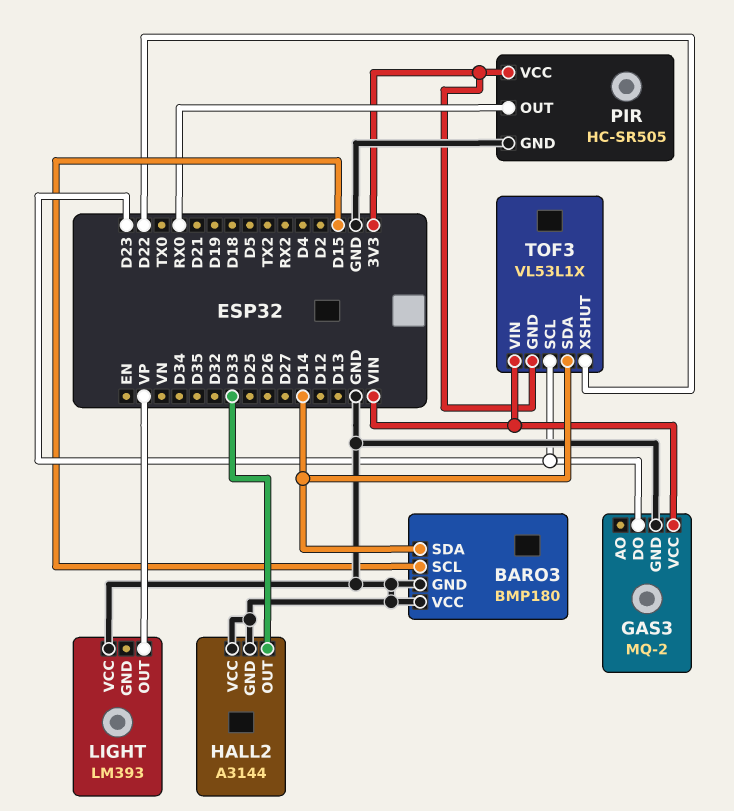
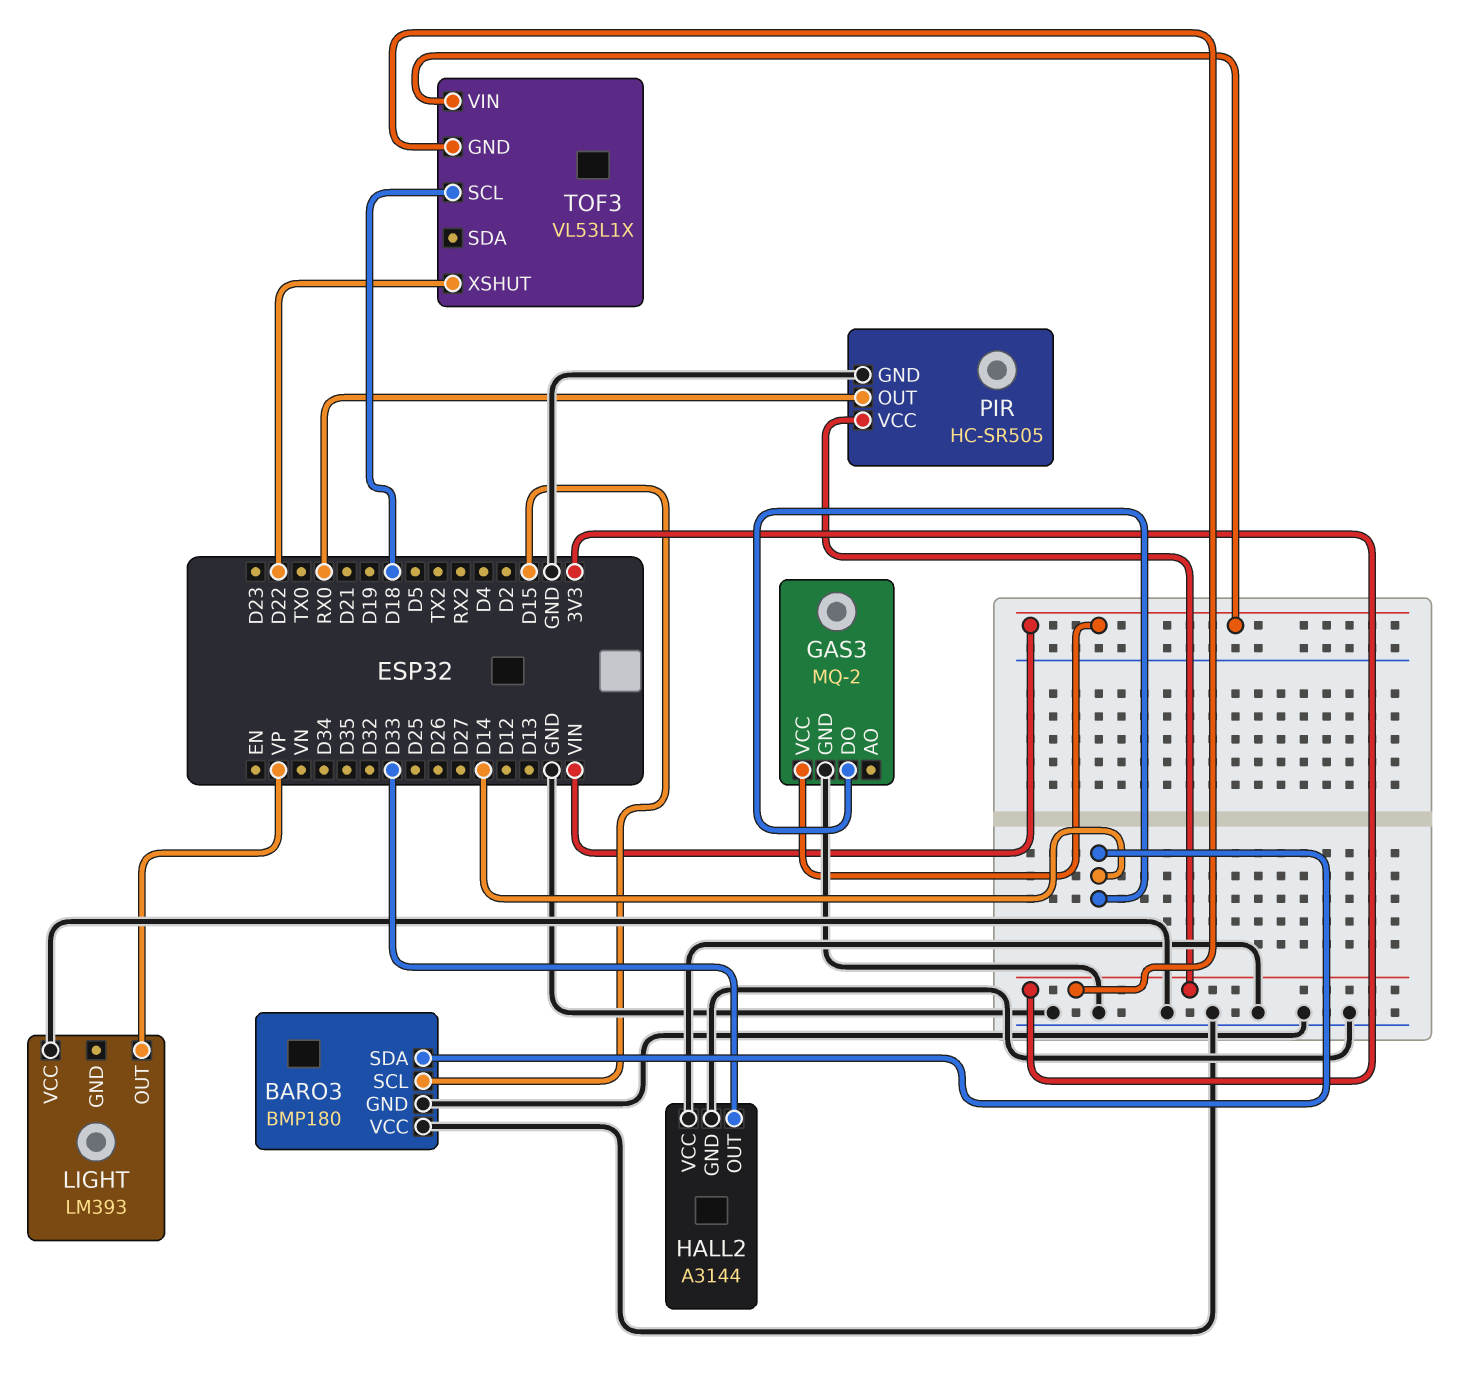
GAS3 pin DO: D23 -> D14
TOF3 pin SCL: D23 -> D18
TOF3 pin SDA: D14 -> none

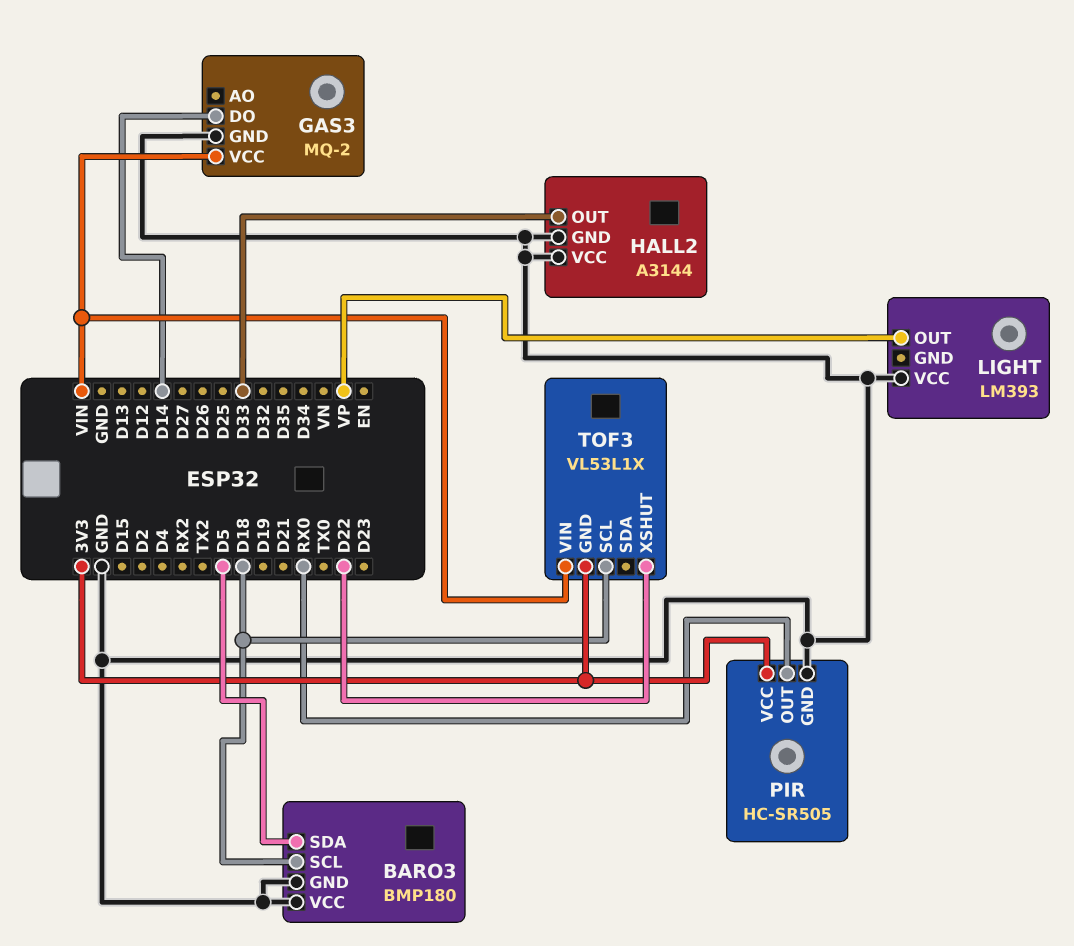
BARO3 pin SCL: D15 -> D18
BARO3 pin SDA: D14 -> D5

